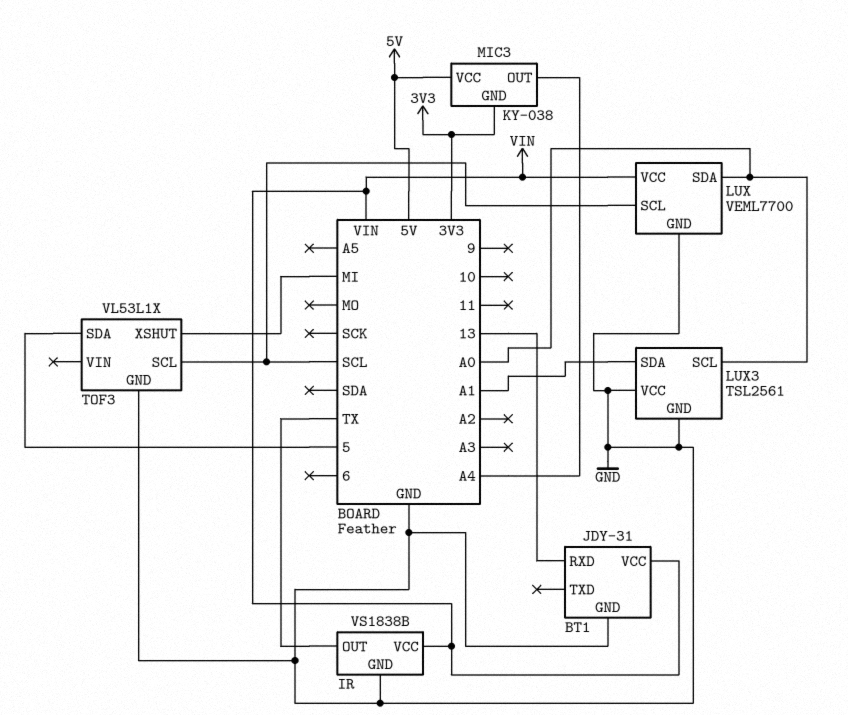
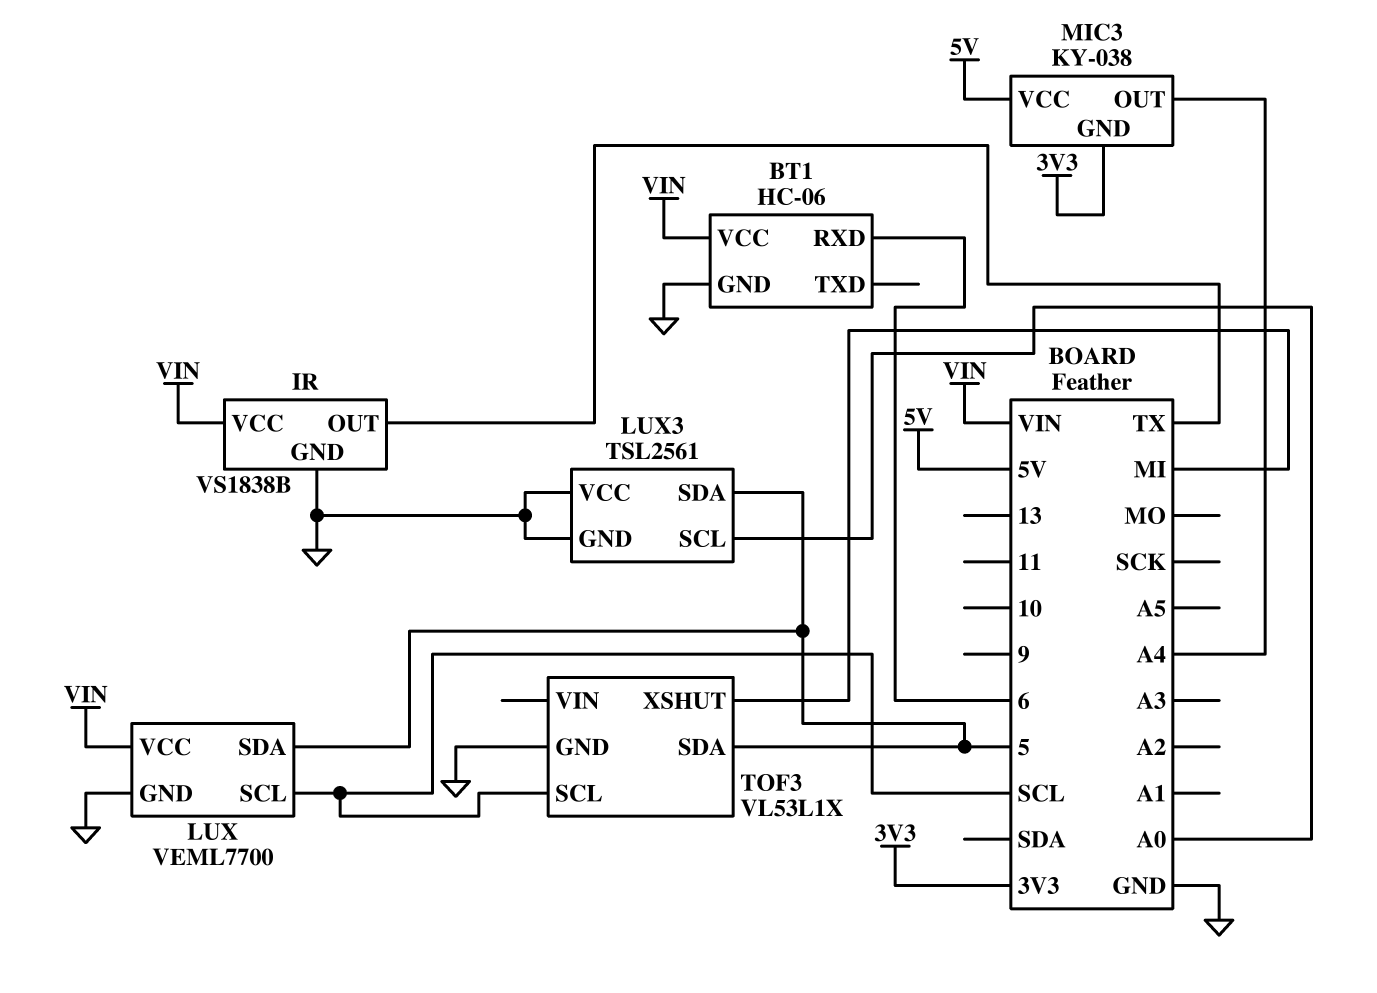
BT1: JDY-31 -> HC-06
BT1 pin RXD: 13 -> 6
LUX pin SDA: A0 -> 5
LUX3 pin SDA: A1 -> 5

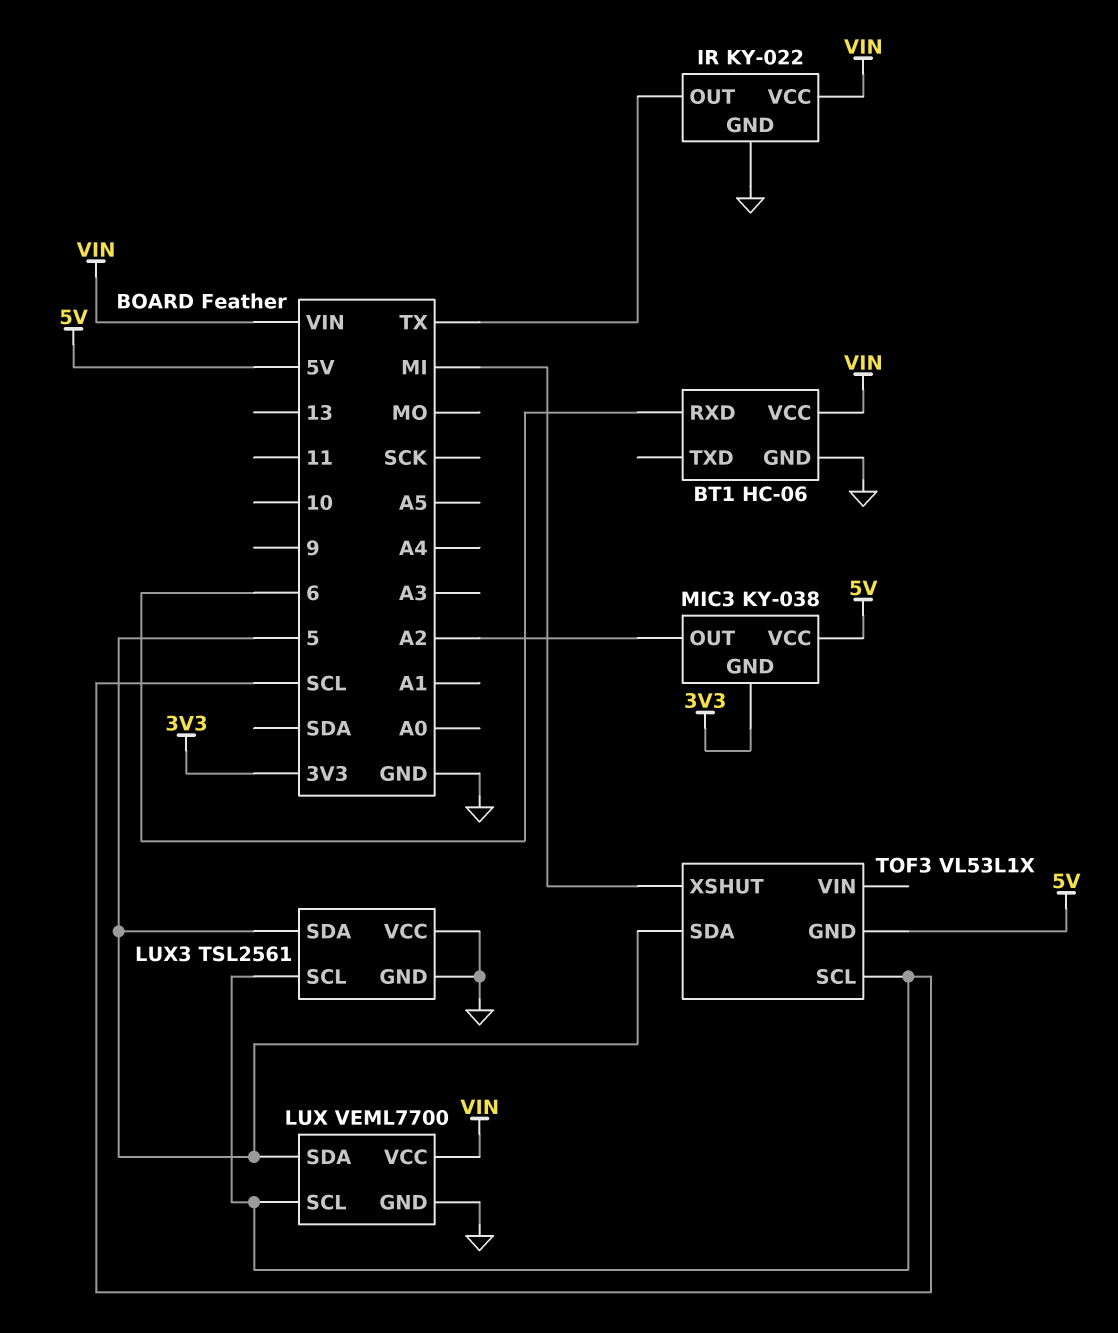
IR: VS1838B -> KY-022
LUX3 pin SCL: A0 -> SCL
MIC3 pin OUT: A4 -> A2
TOF3 pin GND: GND -> 5V

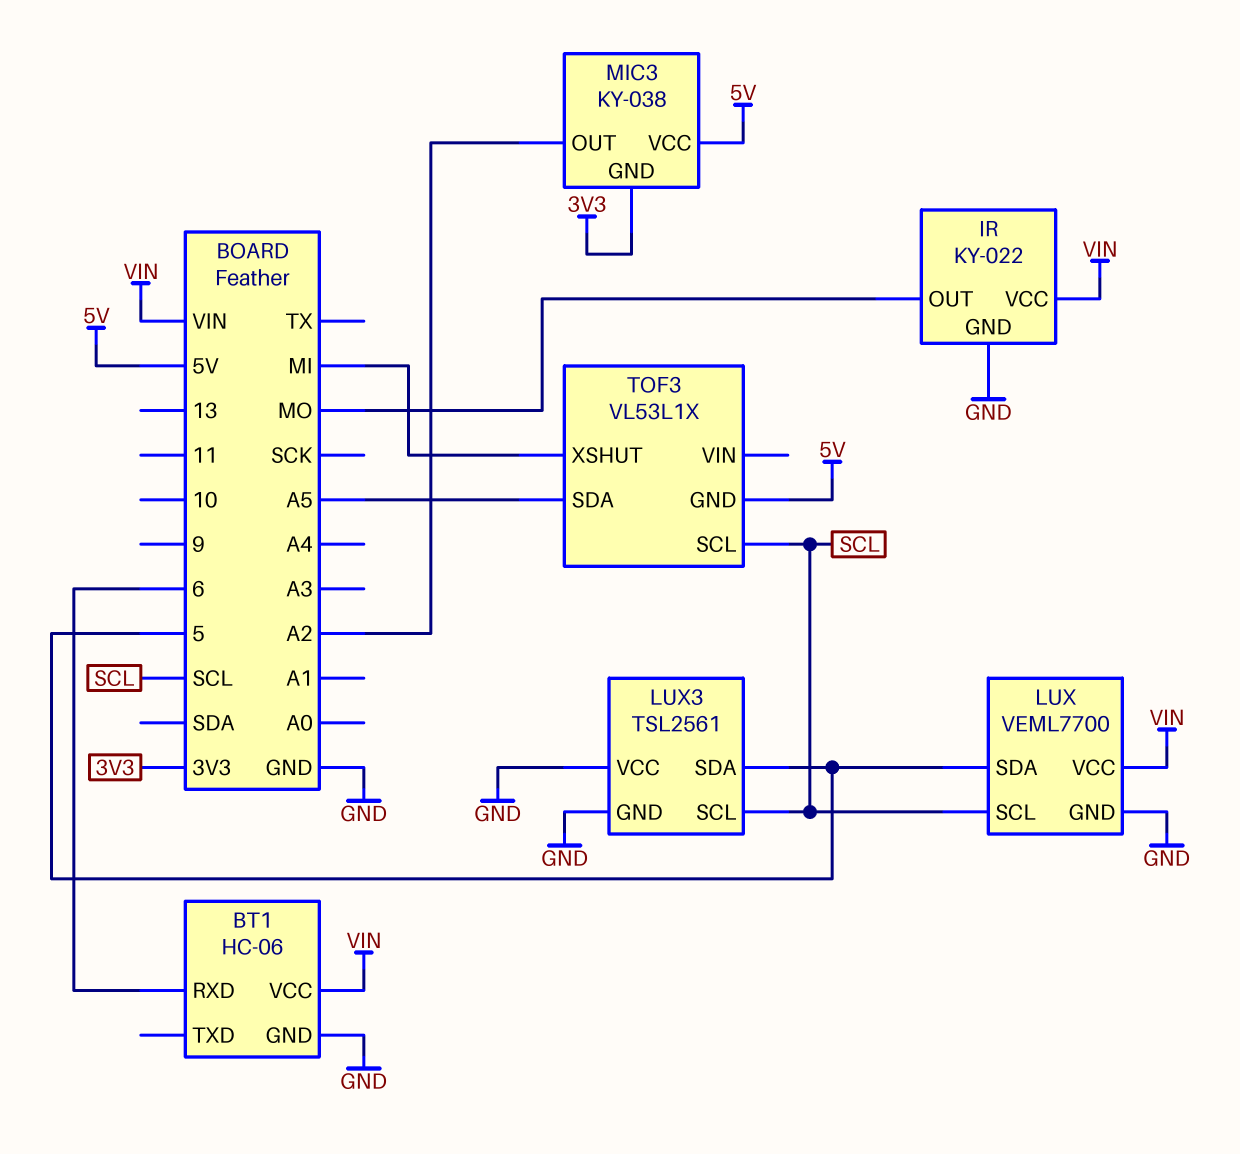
IR pin OUT: TX -> MO
TOF3 pin SDA: 5 -> A5

